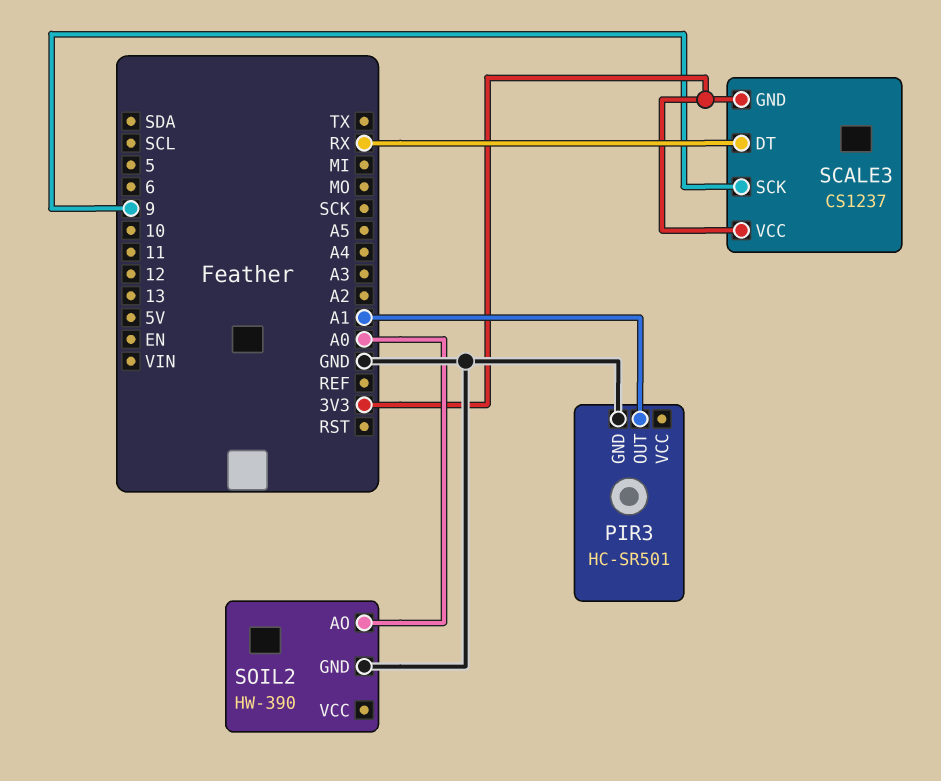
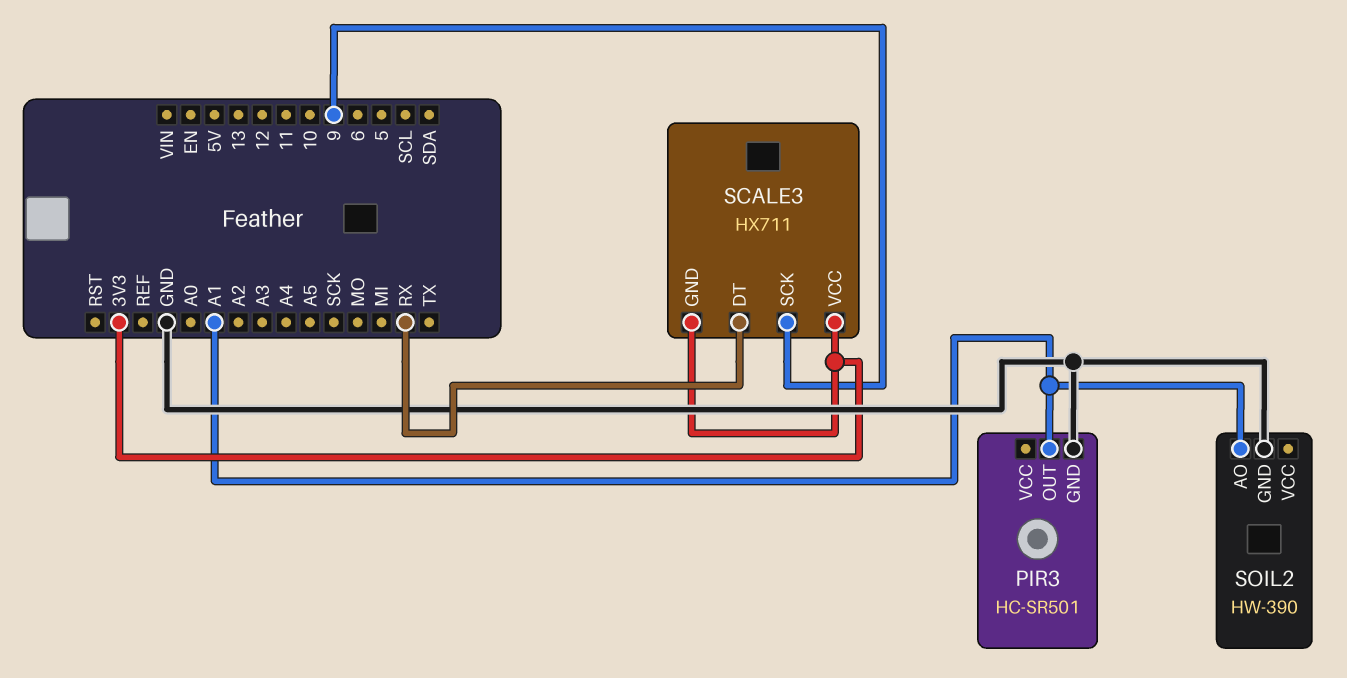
SCALE3: CS1237 -> HX711
SOIL2 pin AO: A0 -> A1

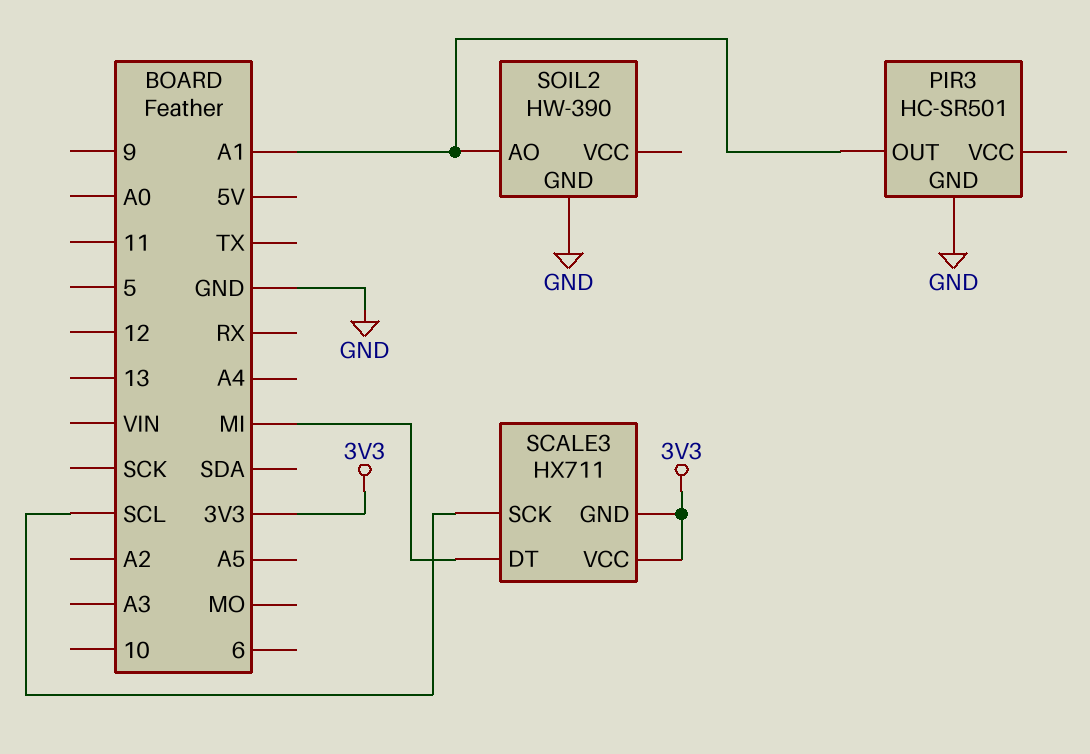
SCALE3 pin DT: RX -> MI
SCALE3 pin SCK: 9 -> SCL

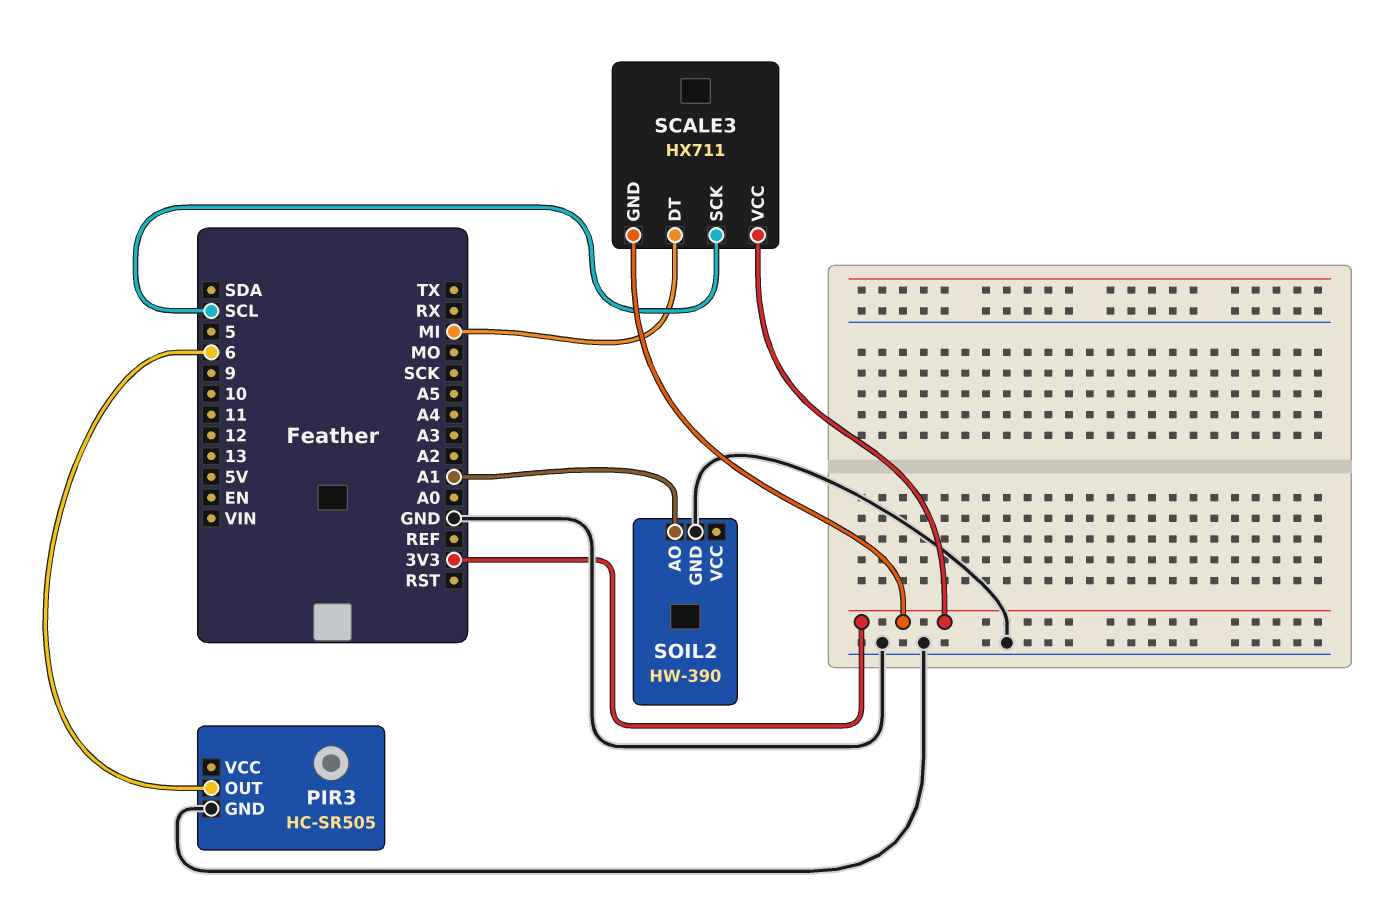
PIR3: HC-SR501 -> HC-SR505
PIR3 pin OUT: A1 -> 6

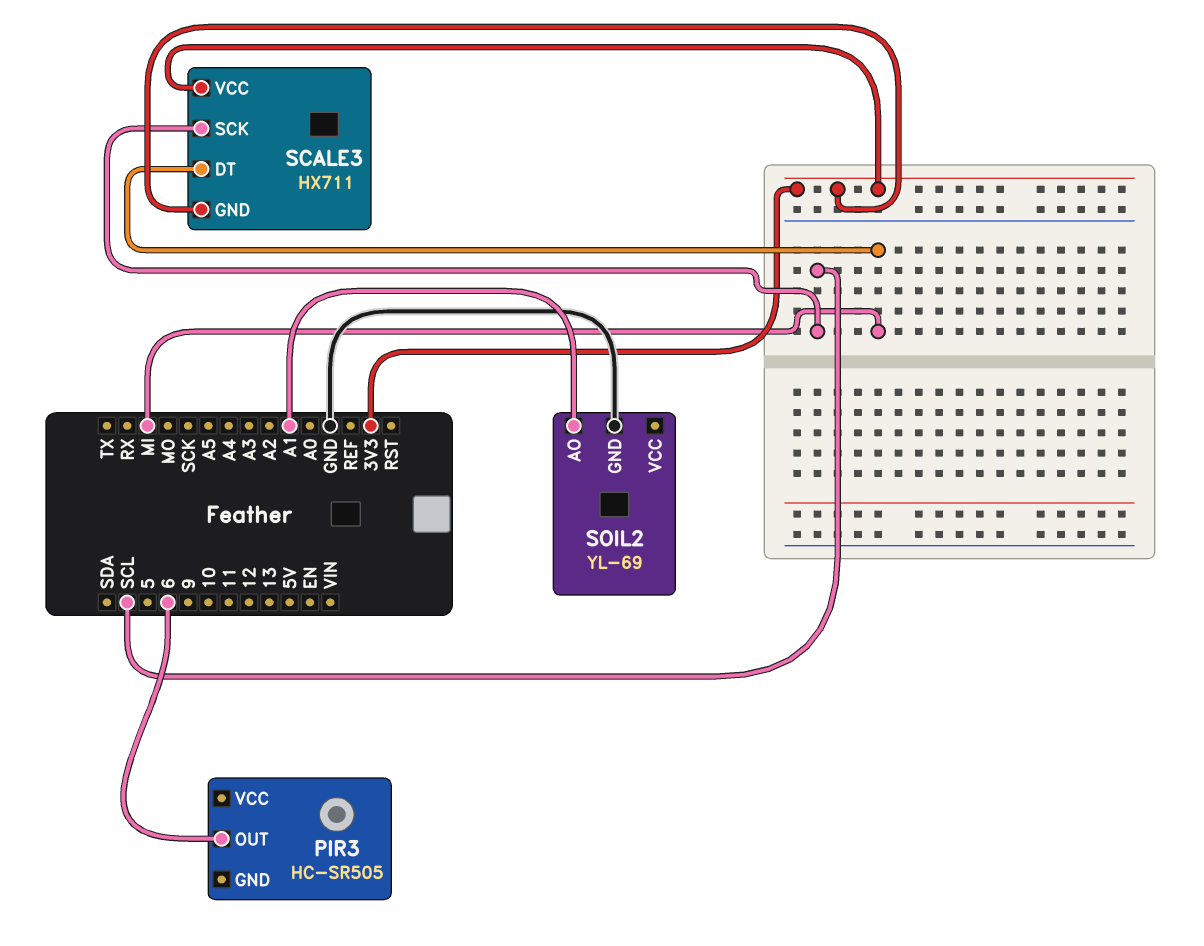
PIR3 pin GND: GND -> none
SOIL2: HW-390 -> YL-69

